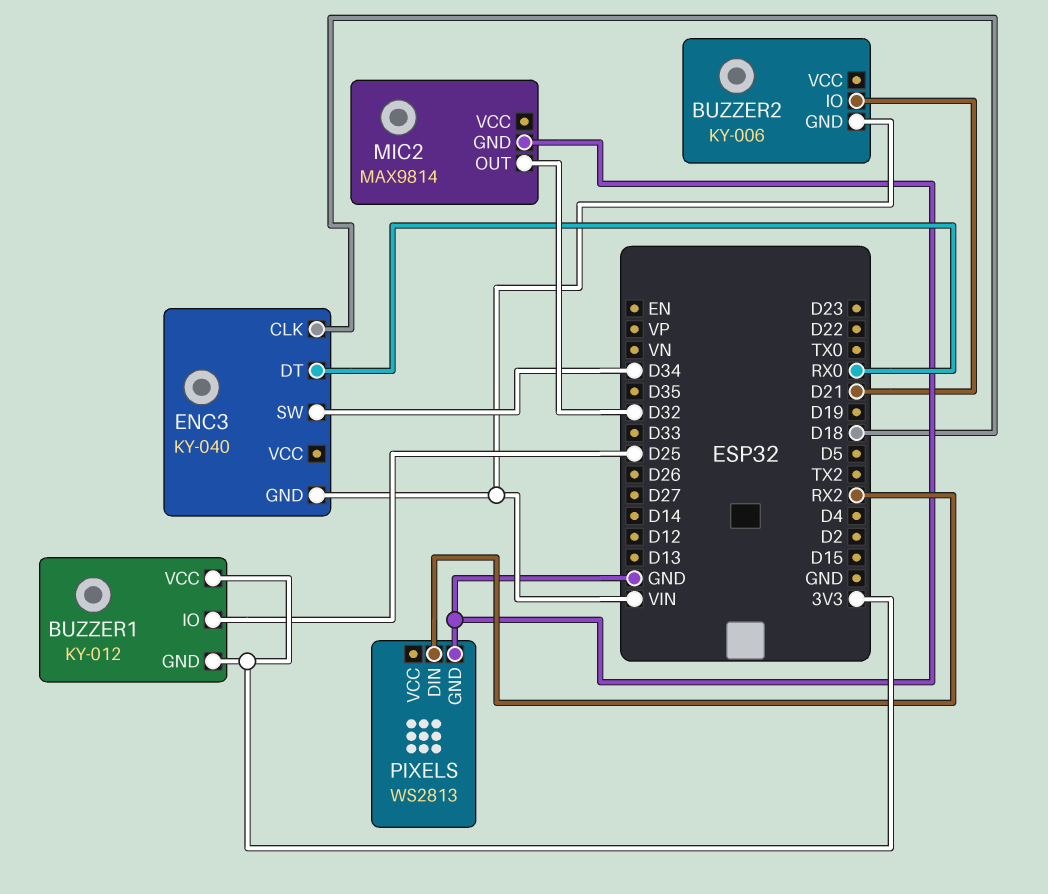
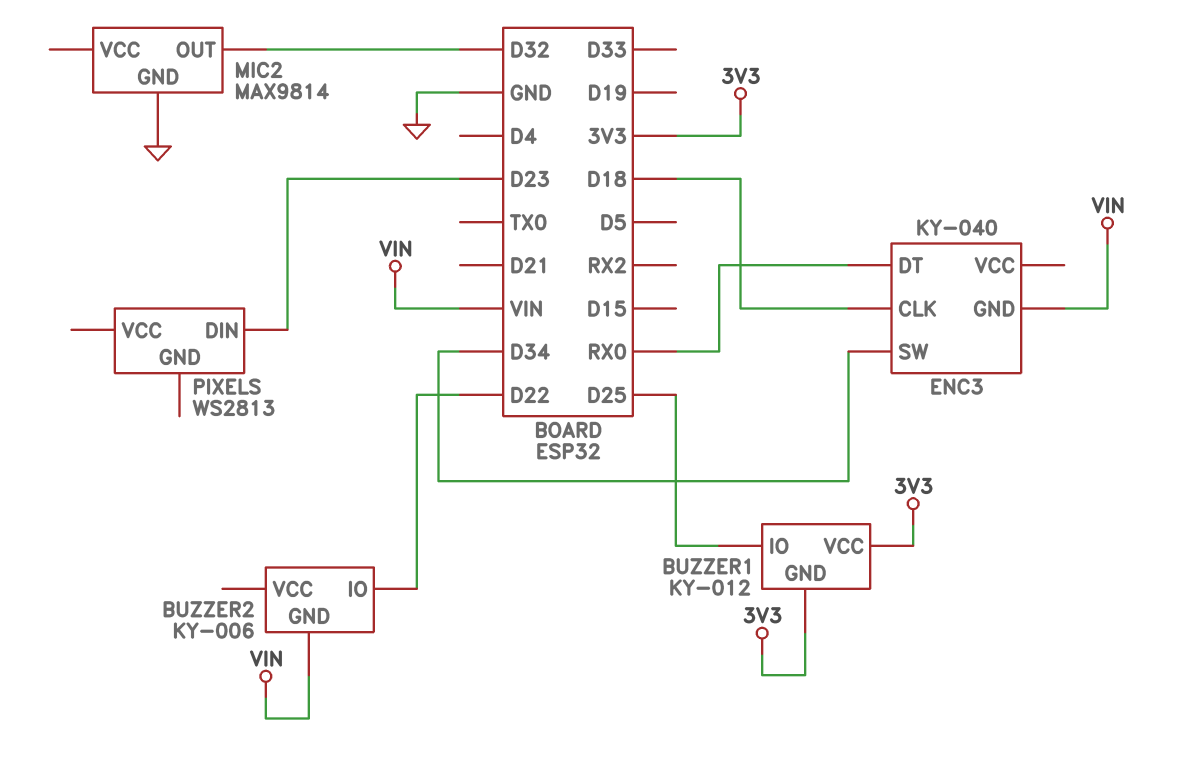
BUZZER2 pin IO: D21 -> D22
PIXELS pin DIN: RX2 -> D23
PIXELS pin GND: GND -> none

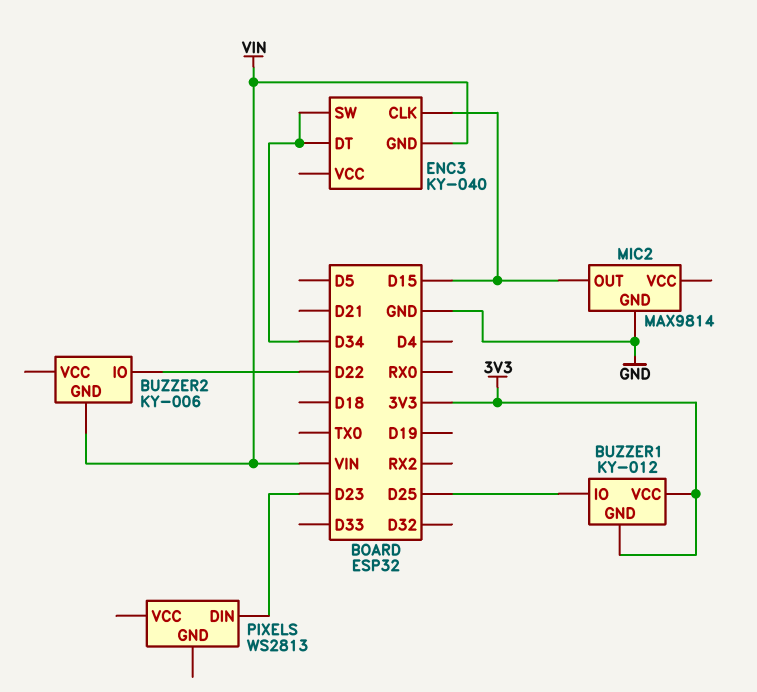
ENC3 pin CLK: D18 -> D15
ENC3 pin DT: RX0 -> D34
MIC2 pin OUT: D32 -> D15

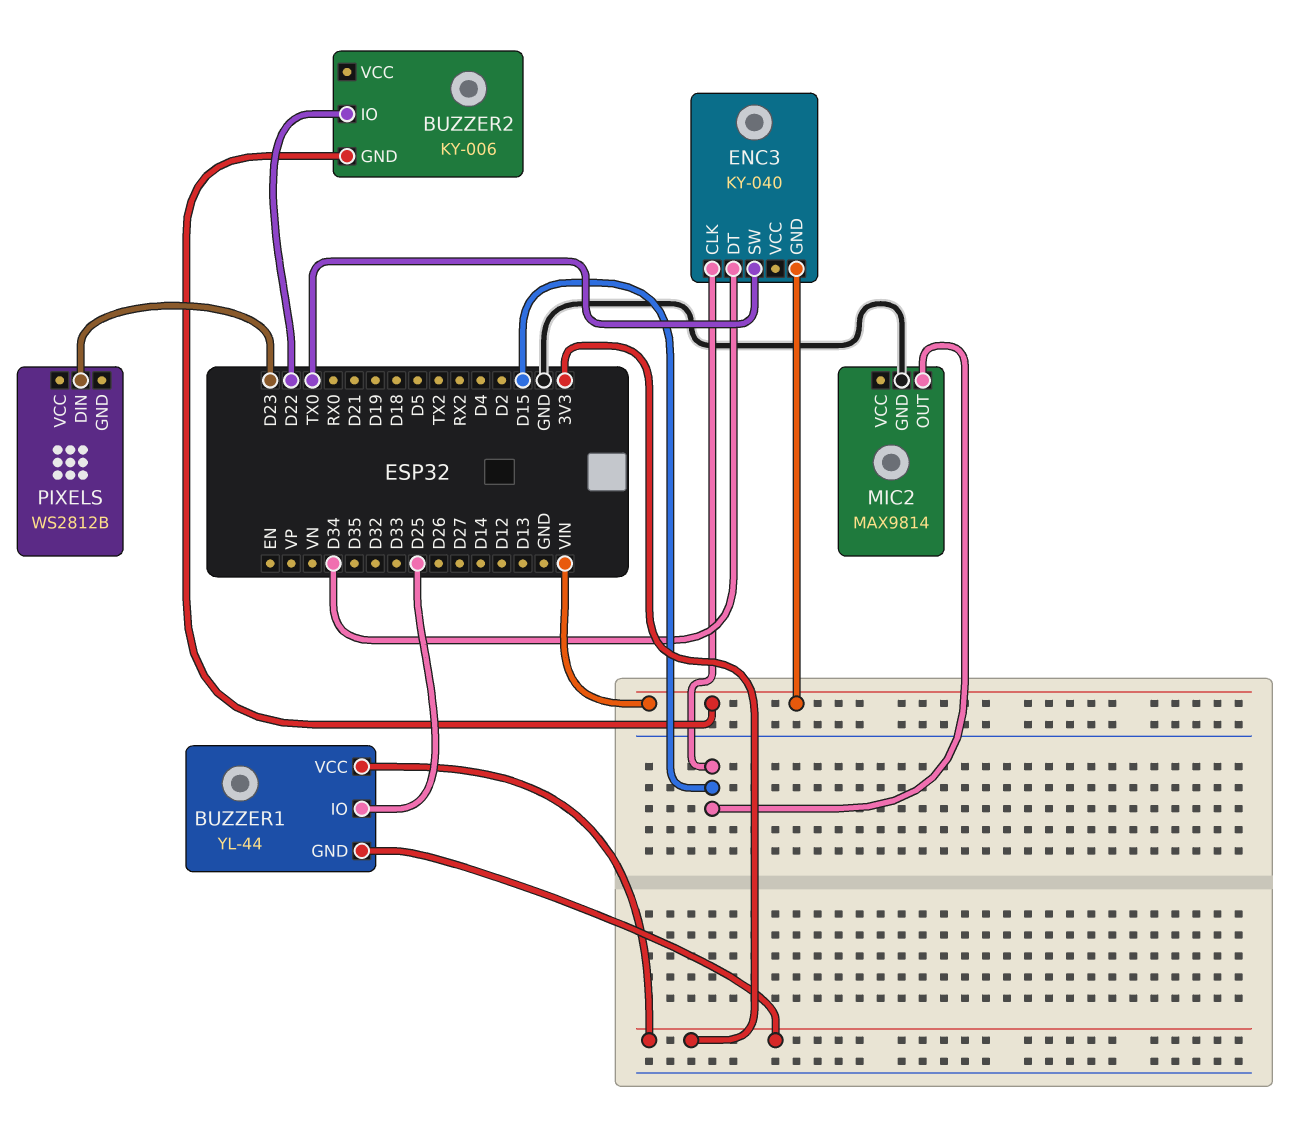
BUZZER1: KY-012 -> YL-44
ENC3 pin SW: D34 -> TX0
PIXELS: WS2813 -> WS2812B

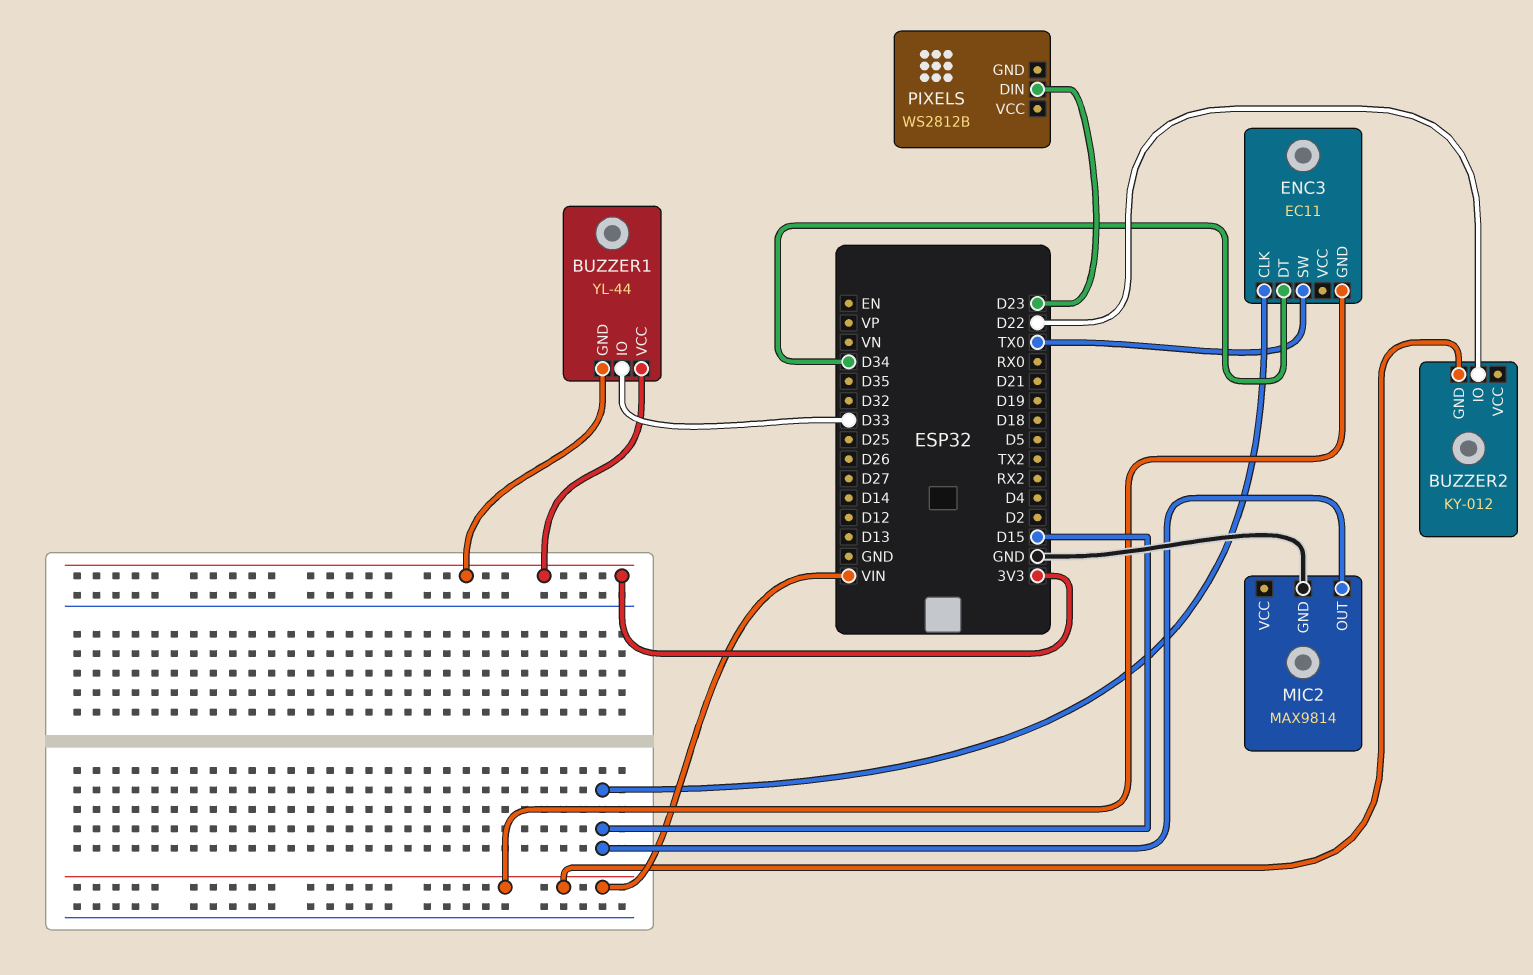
BUZZER1 pin IO: D25 -> D33
BUZZER2: KY-006 -> KY-012
ENC3: KY-040 -> EC11

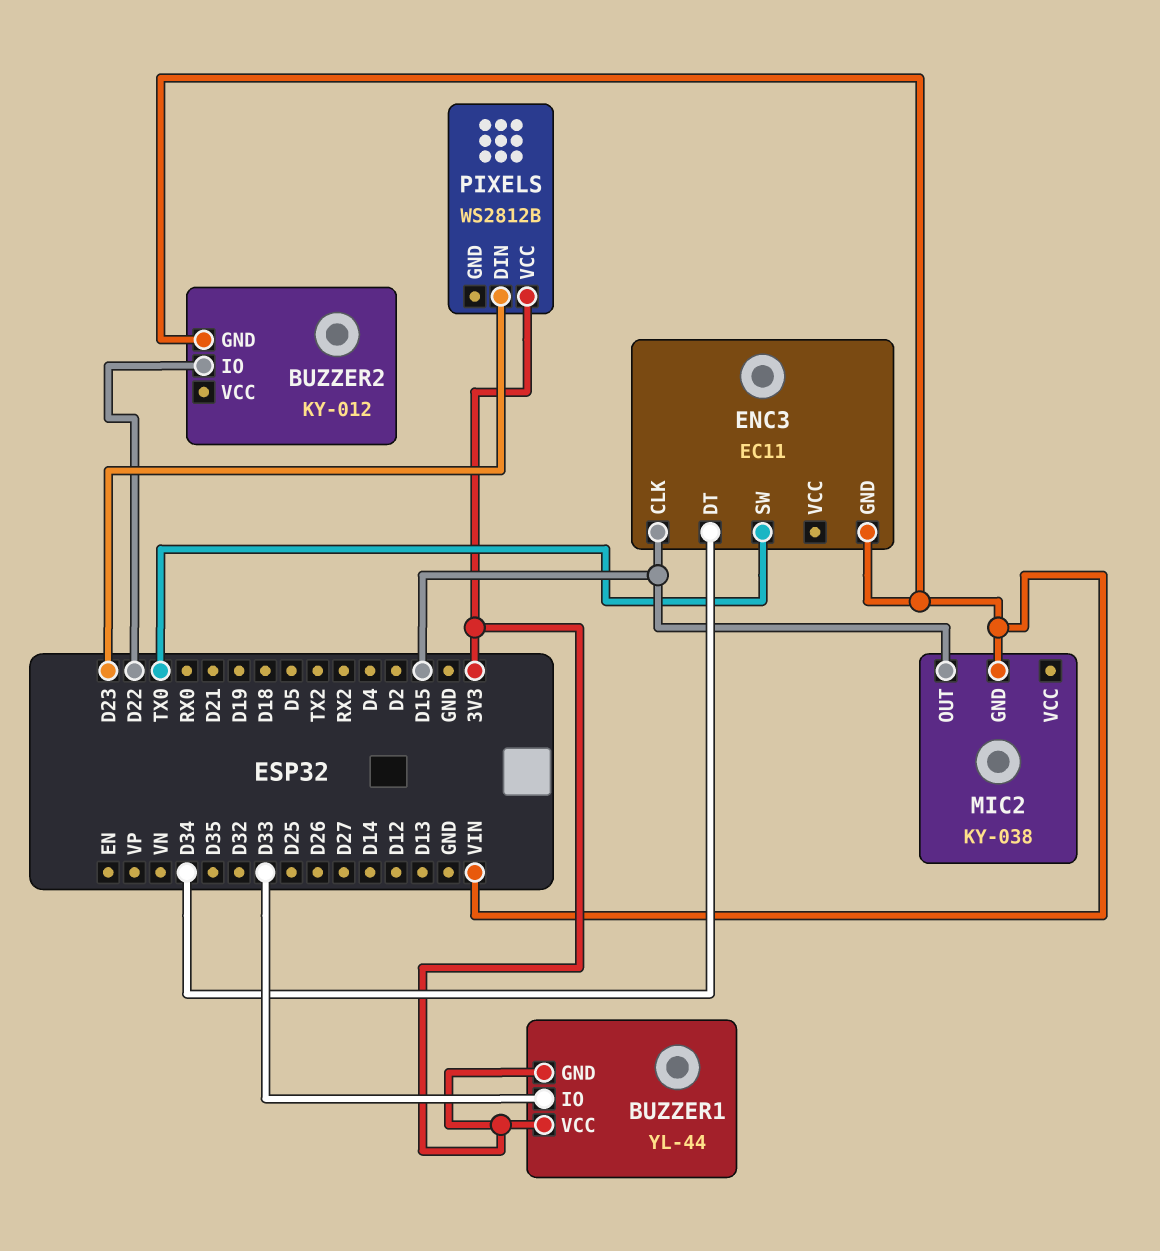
MIC2: MAX9814 -> KY-038
MIC2 pin GND: GND -> VIN
PIXELS pin VCC: none -> 3V3

